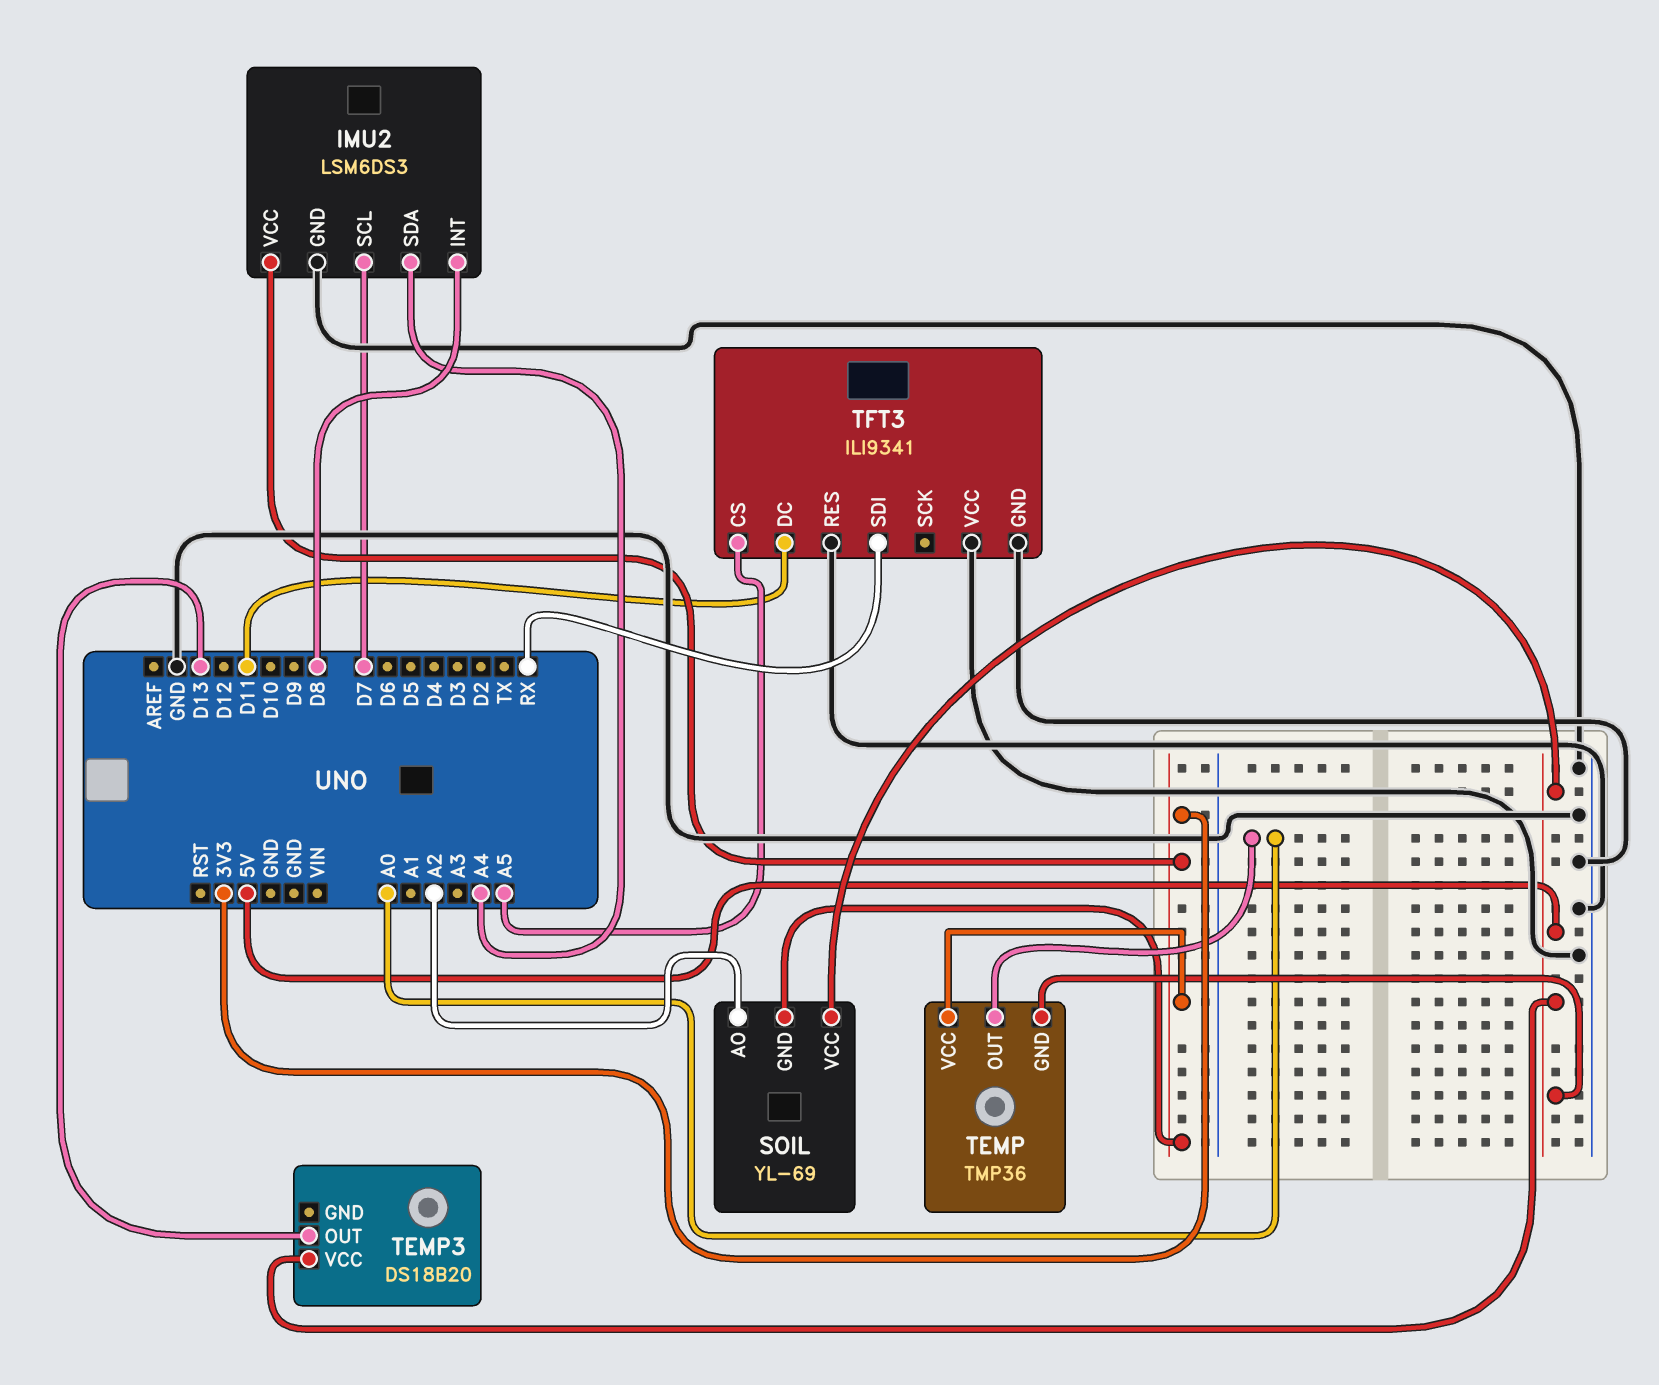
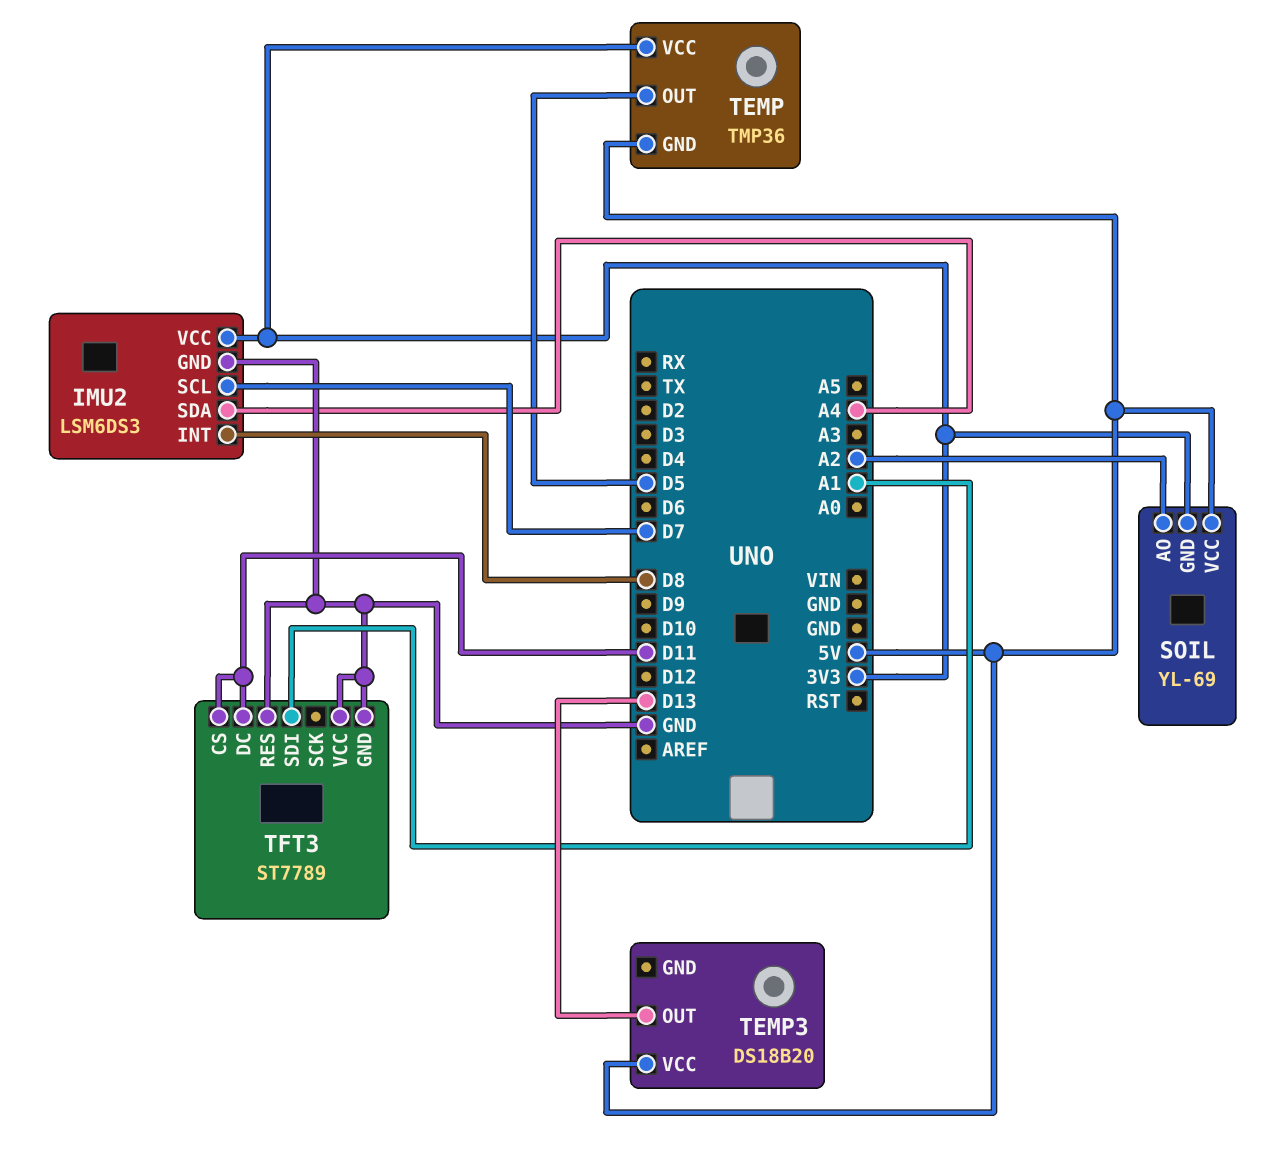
TEMP pin OUT: A0 -> D5
TFT3: ILI9341 -> ST7789
TFT3 pin CS: A5 -> D11
TFT3 pin SDI: RX -> A1

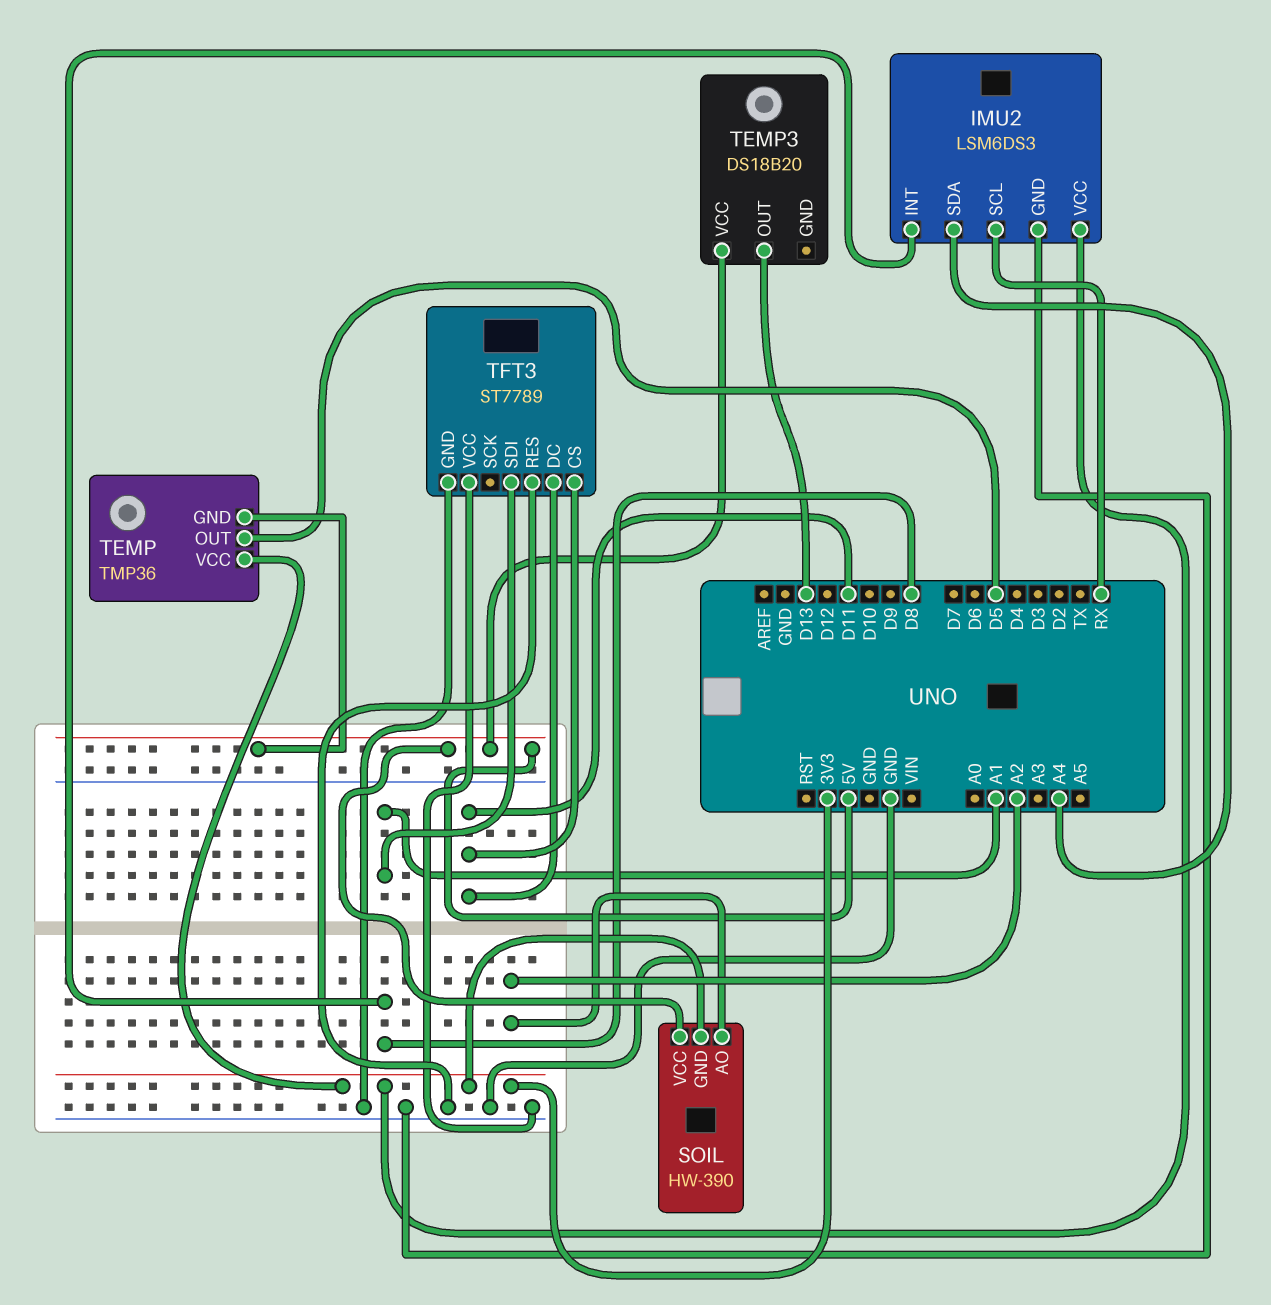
IMU2 pin SCL: D7 -> RX
SOIL: YL-69 -> HW-390

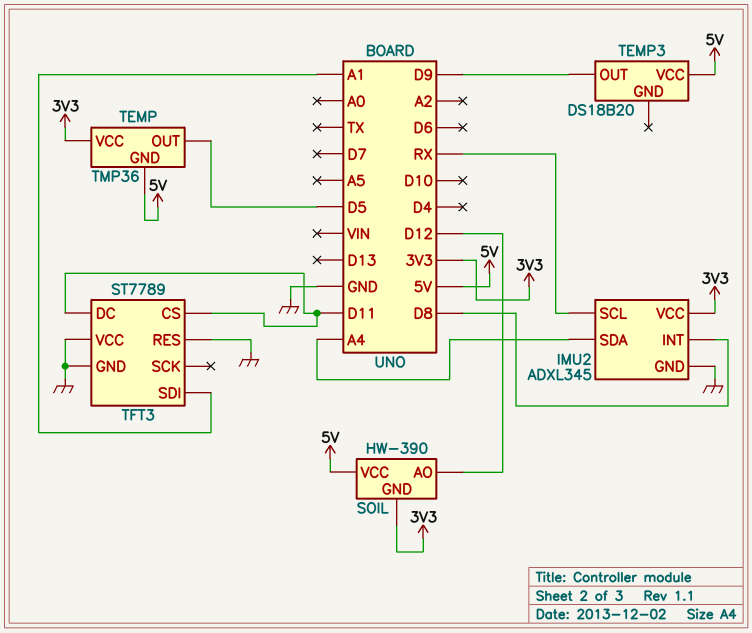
IMU2: LSM6DS3 -> ADXL345
SOIL pin AO: A2 -> D12
TEMP3 pin OUT: D13 -> D9

